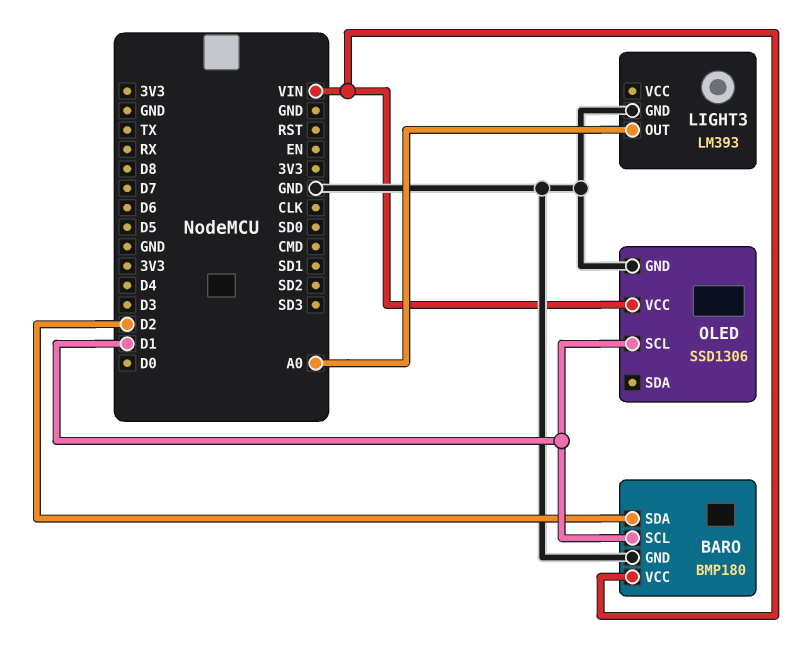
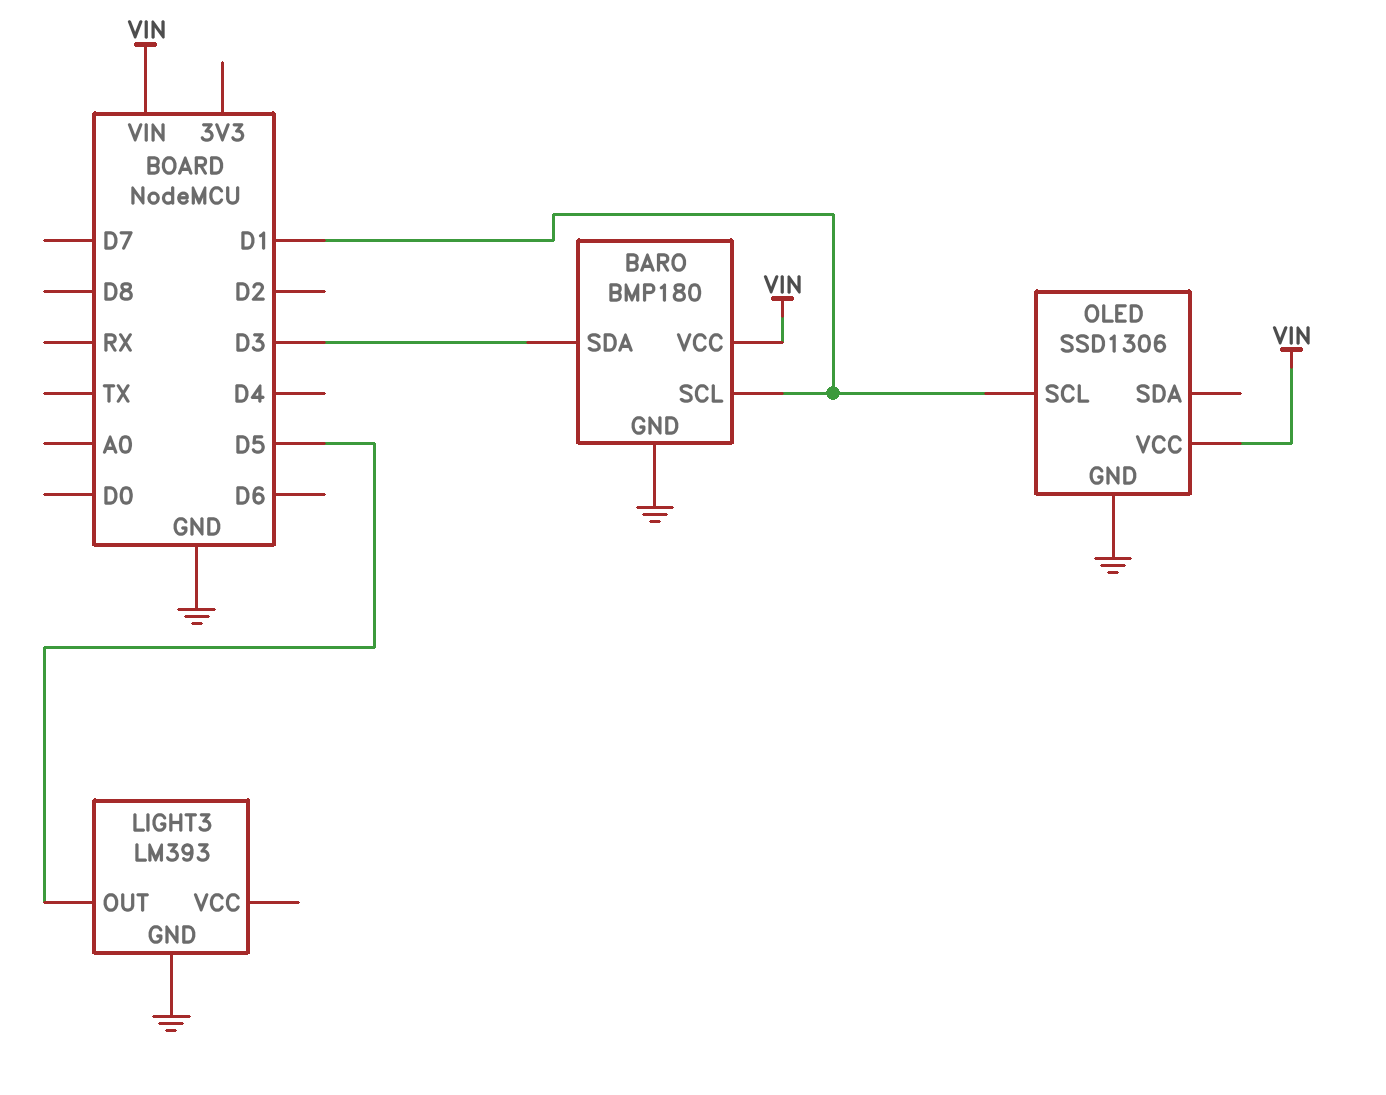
BARO pin SDA: D2 -> D3
LIGHT3 pin OUT: A0 -> D5

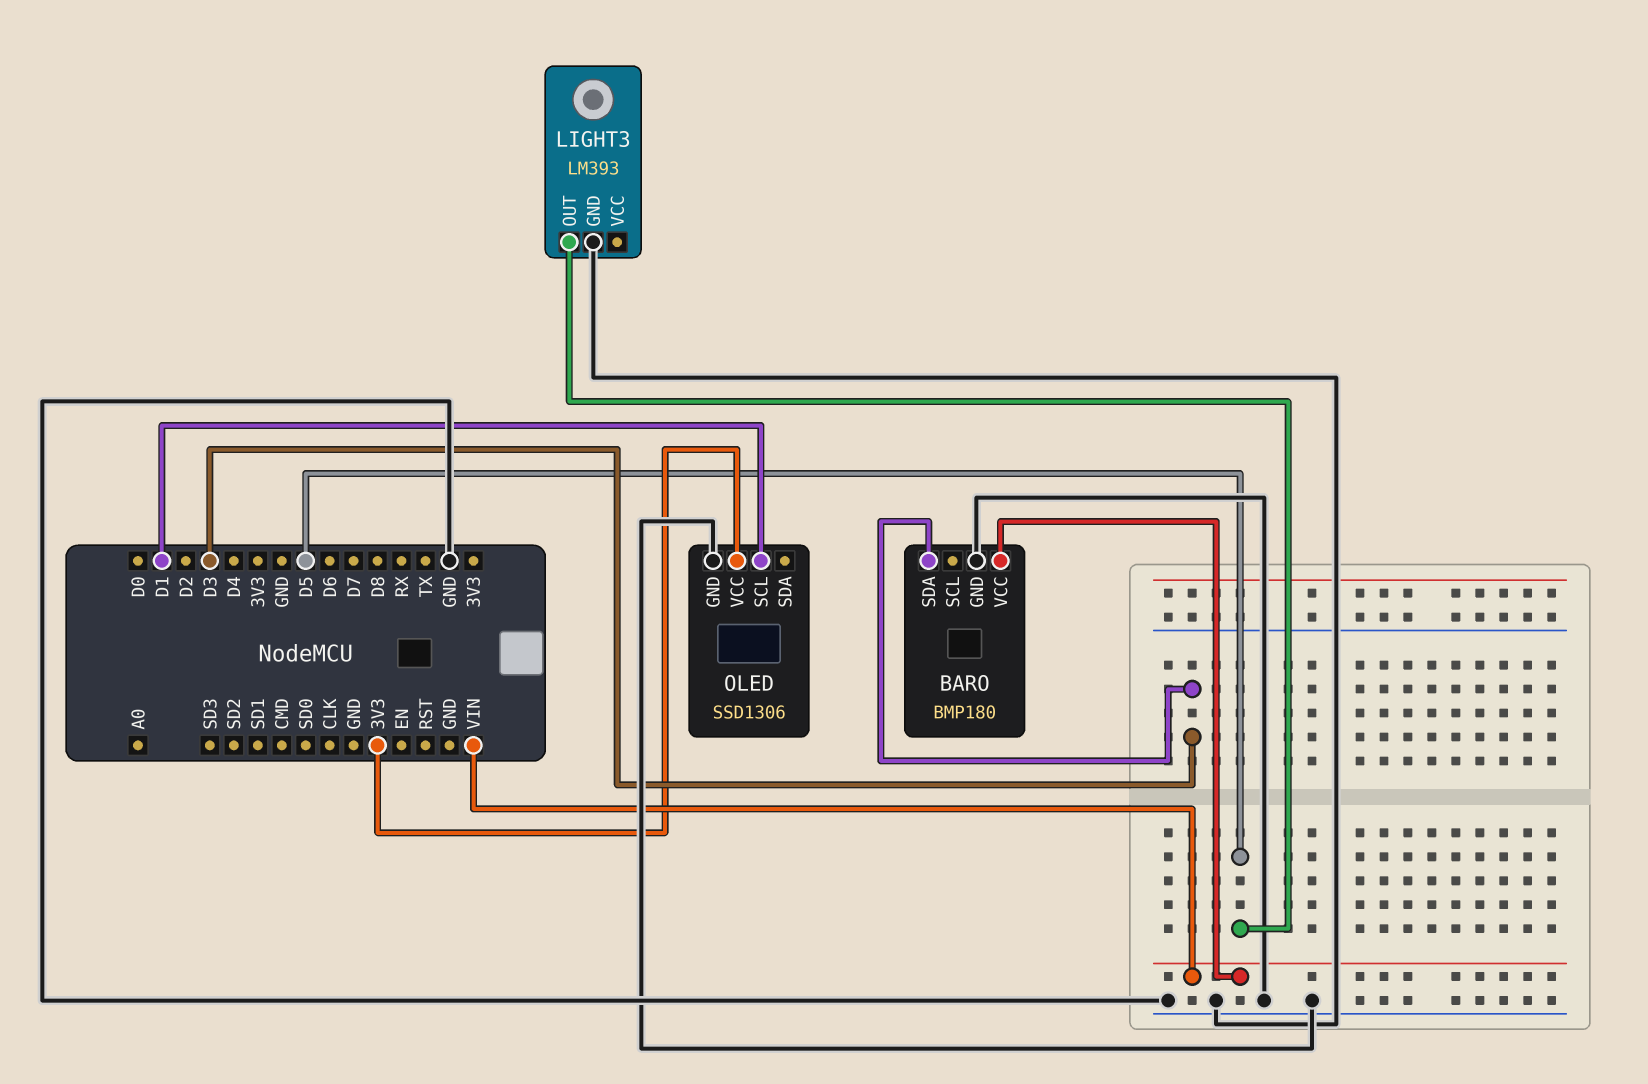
BARO pin SCL: D1 -> none
OLED pin VCC: VIN -> 3V3

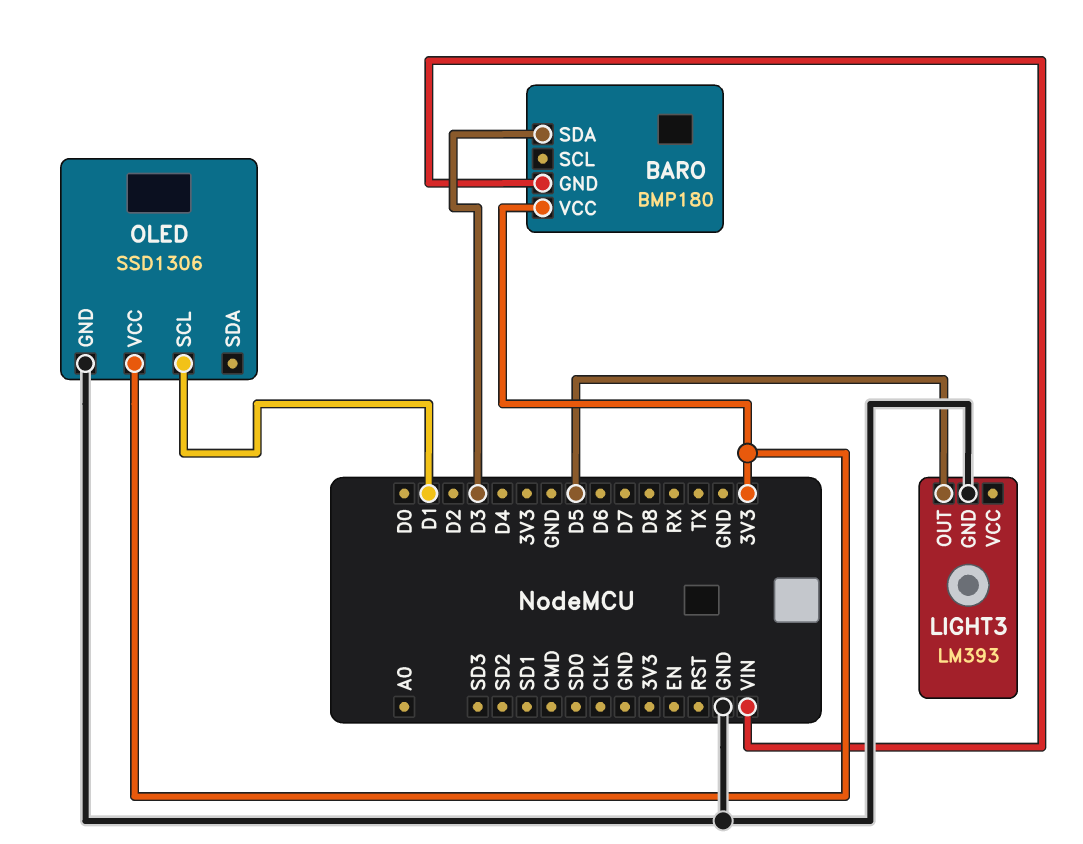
BARO pin GND: GND -> VIN
BARO pin VCC: VIN -> 3V3

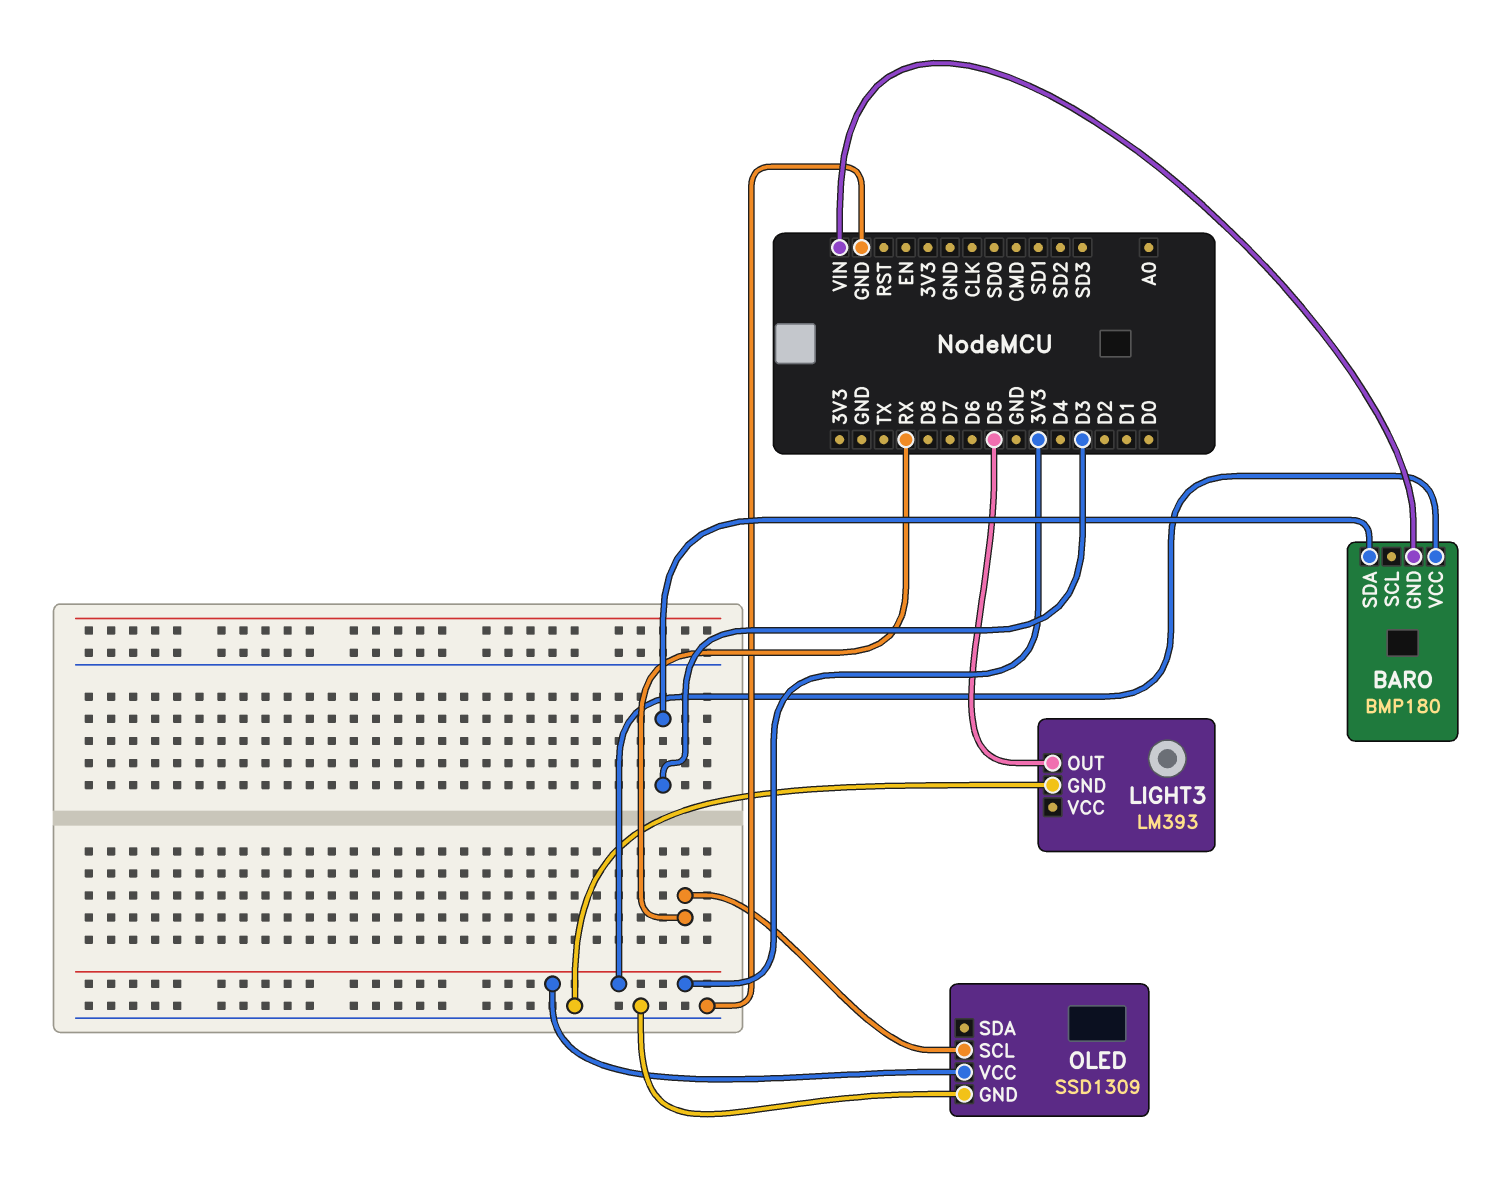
OLED: SSD1306 -> SSD1309
OLED pin SCL: D1 -> RX

